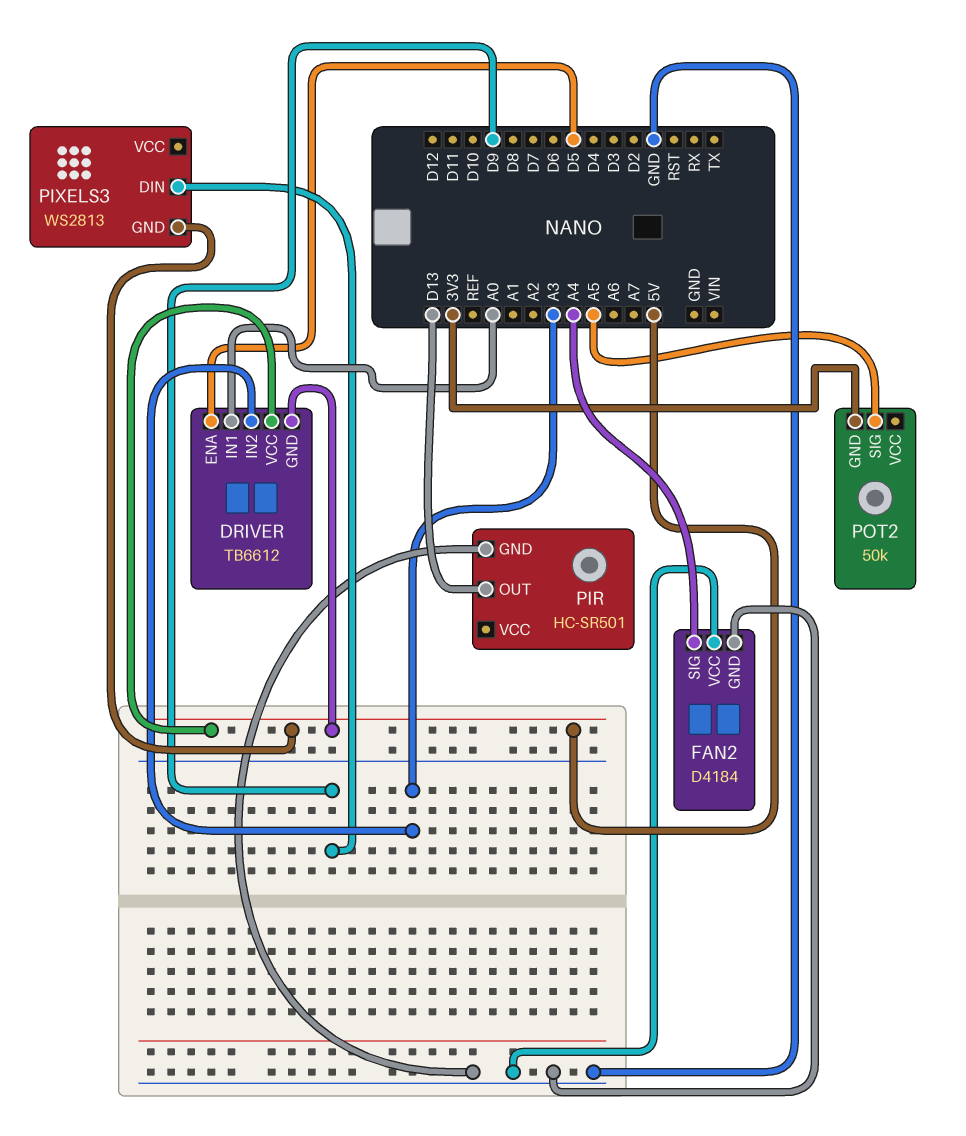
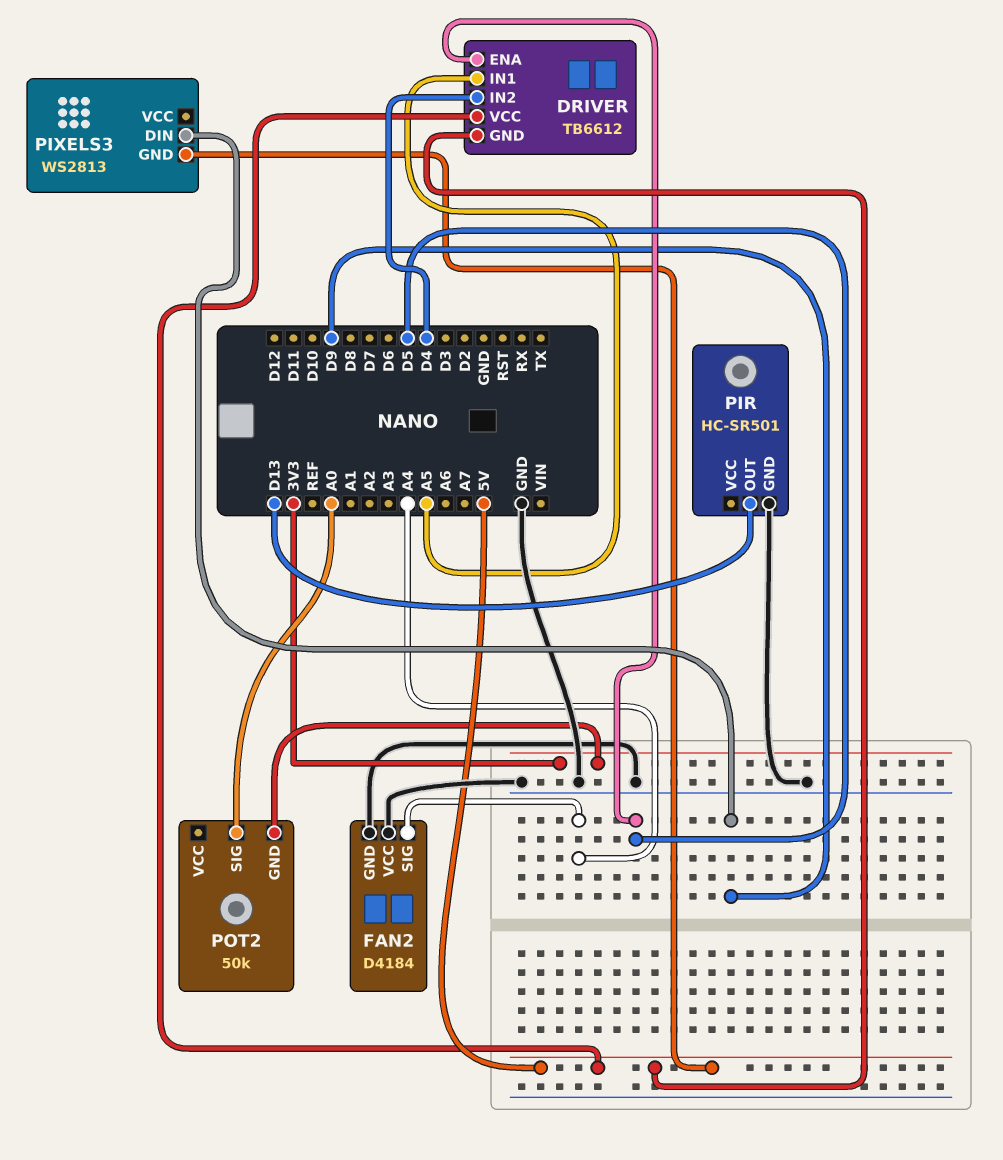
DRIVER pin IN1: A0 -> A5
DRIVER pin IN2: A3 -> D4
POT2 pin SIG: A5 -> A0

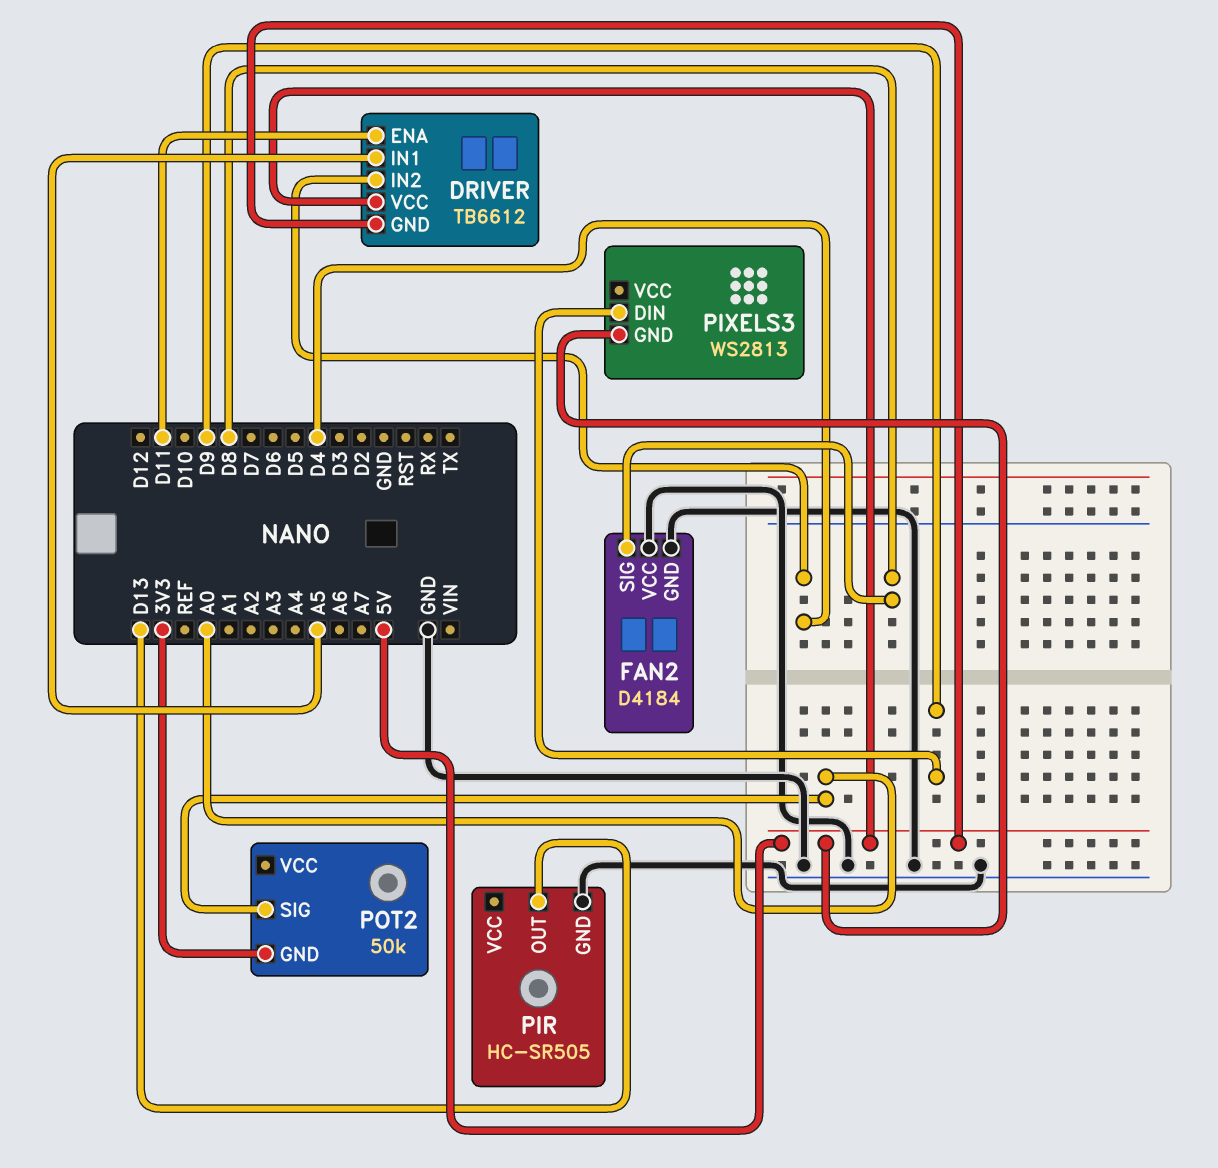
DRIVER pin ENA: D5 -> D11
FAN2 pin SIG: A4 -> D8
PIR: HC-SR501 -> HC-SR505

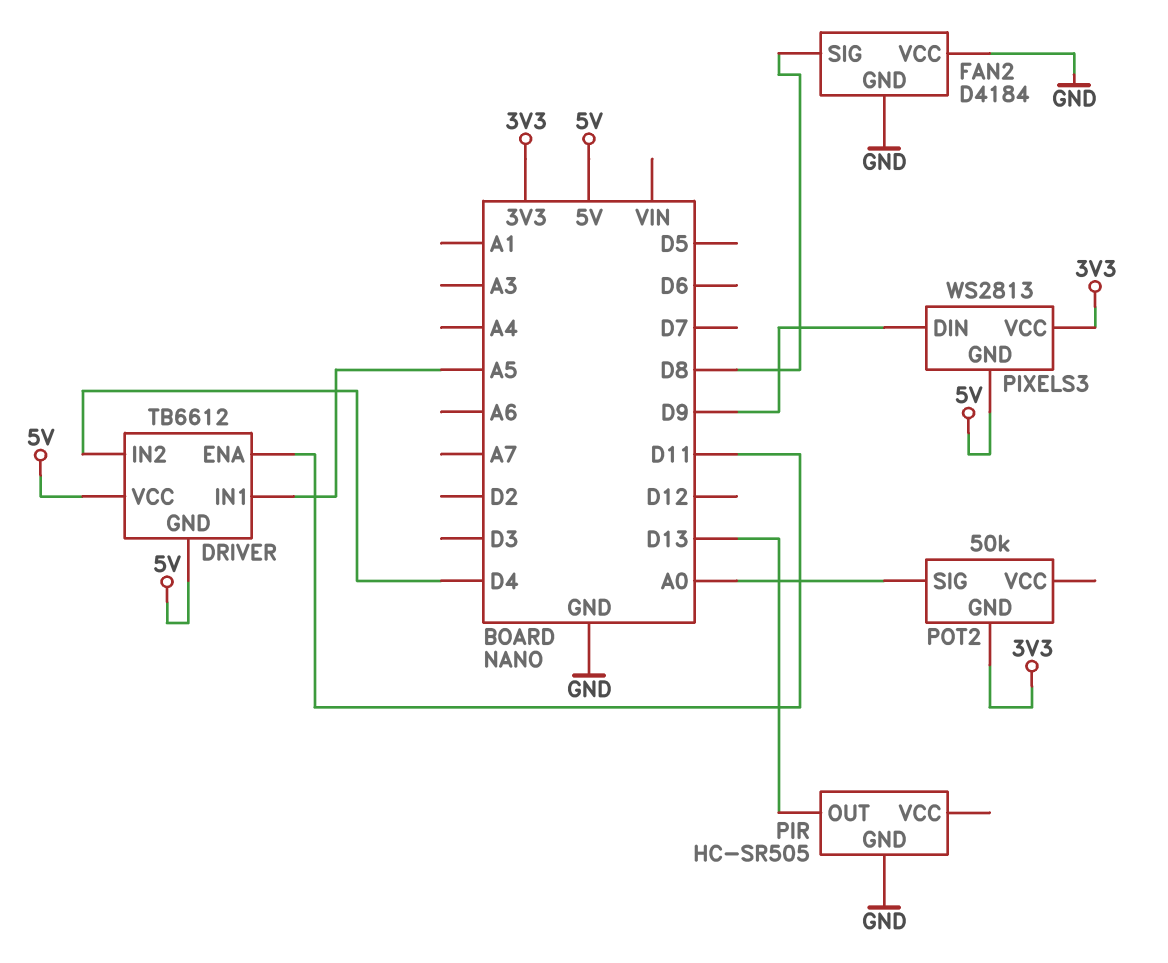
PIXELS3 pin VCC: none -> 3V3

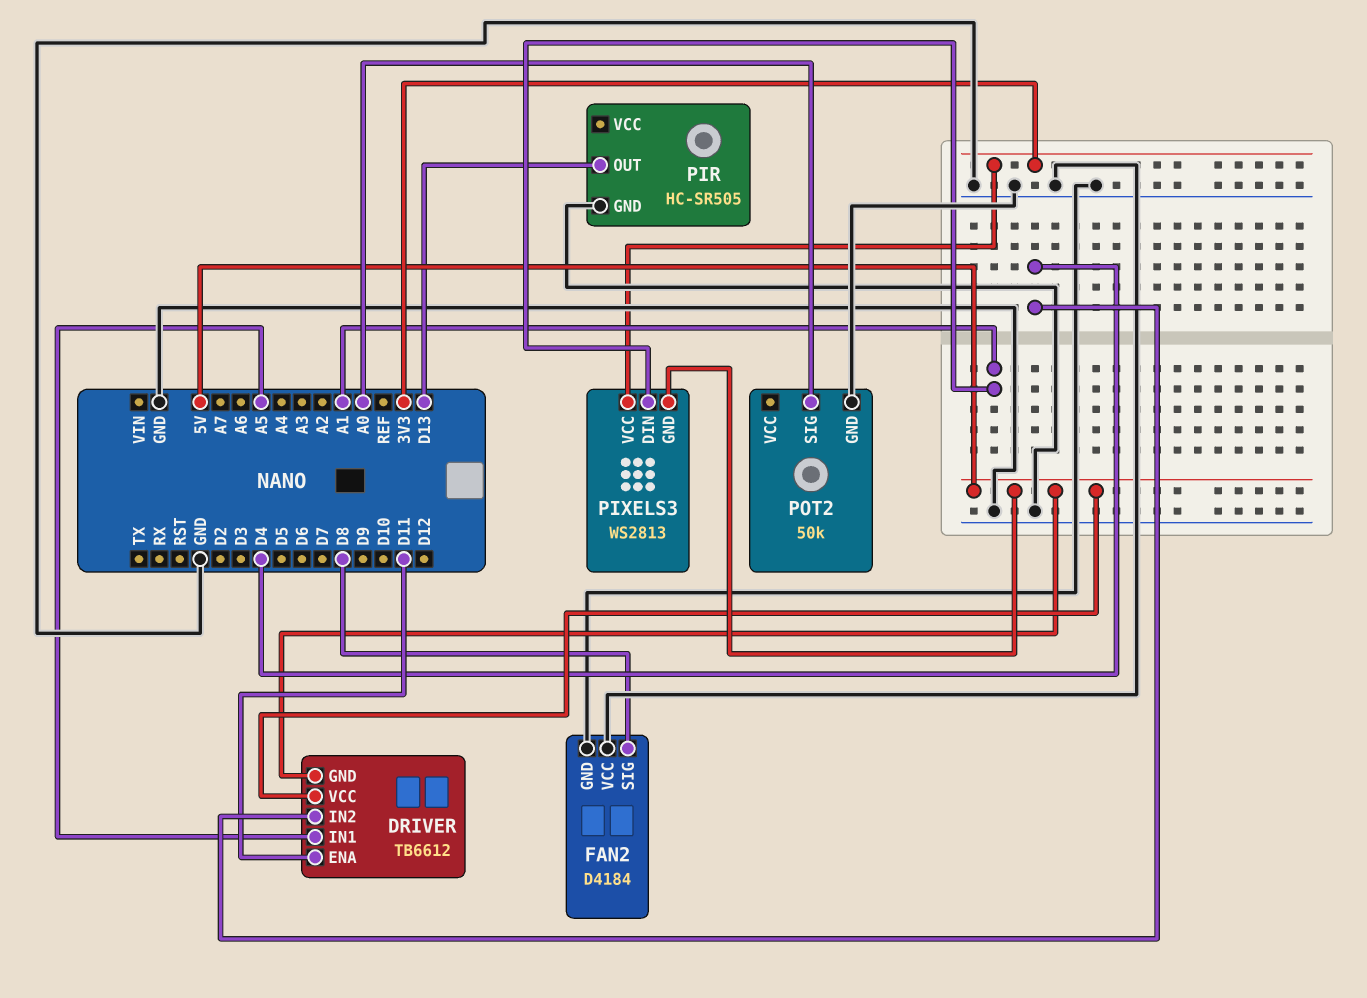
PIXELS3 pin DIN: D9 -> A1
POT2 pin GND: 3V3 -> GND

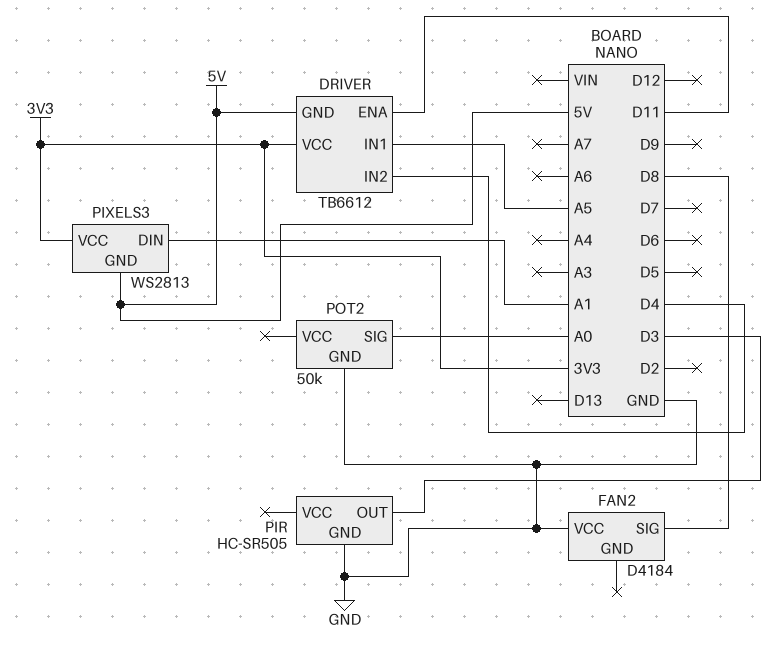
DRIVER pin VCC: 5V -> 3V3
FAN2 pin GND: GND -> none
PIR pin OUT: D13 -> D3

